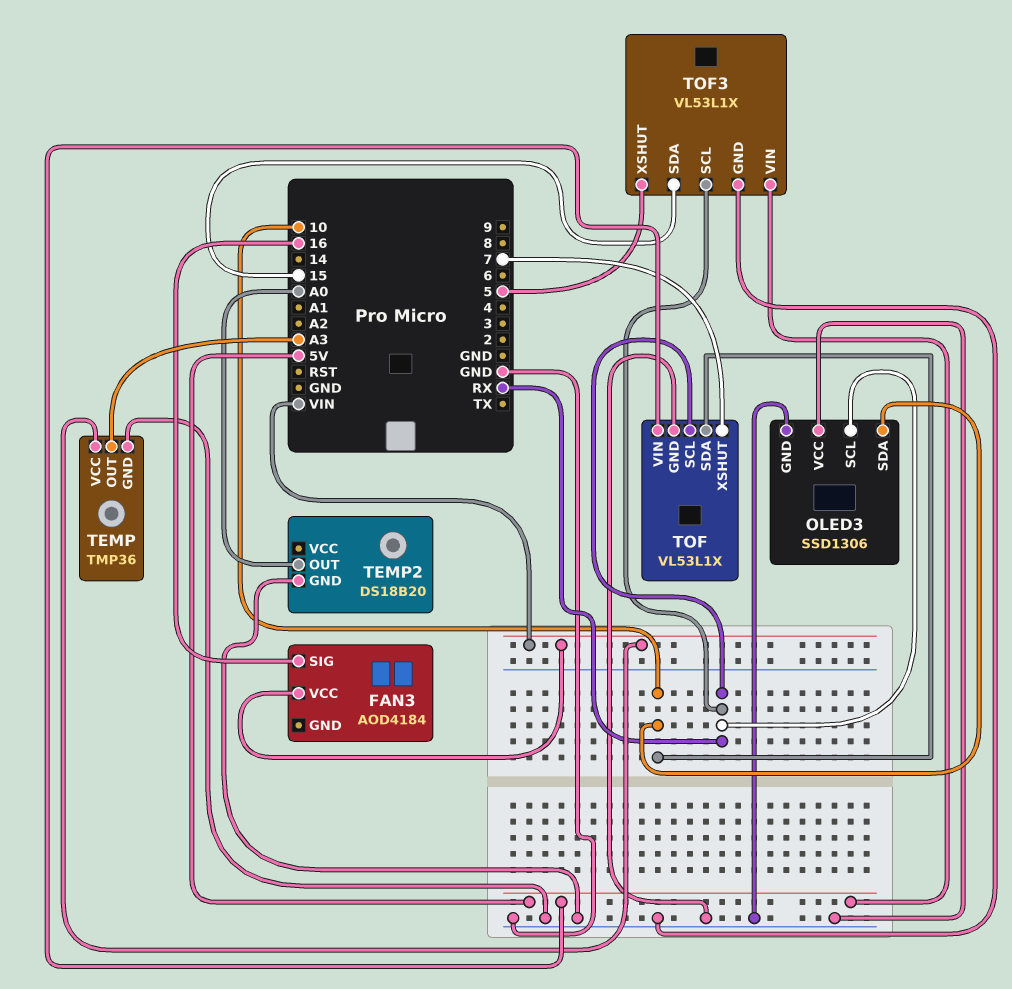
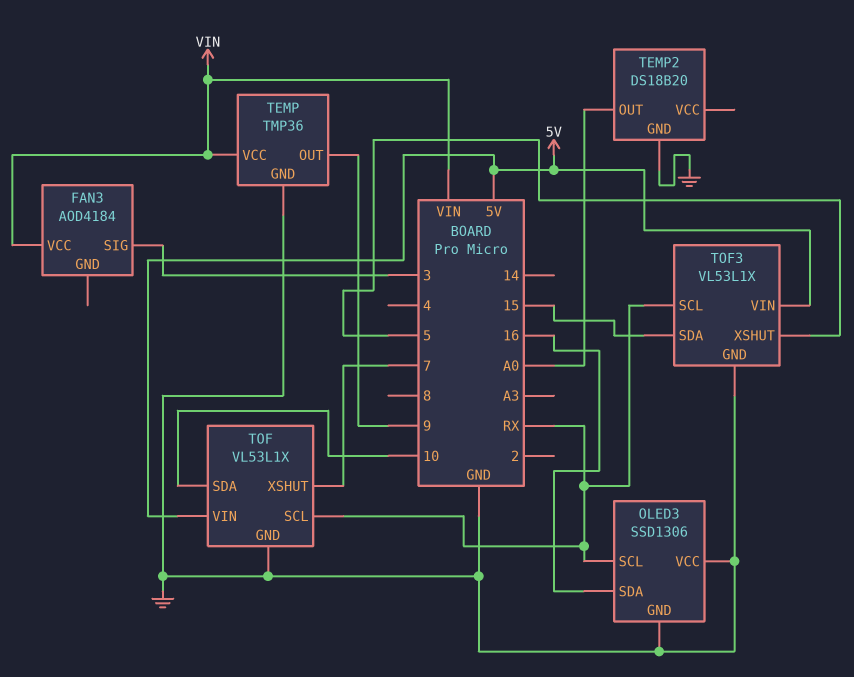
FAN3 pin SIG: 16 -> 3
OLED3 pin SDA: 10 -> 16
TEMP pin OUT: A3 -> 9

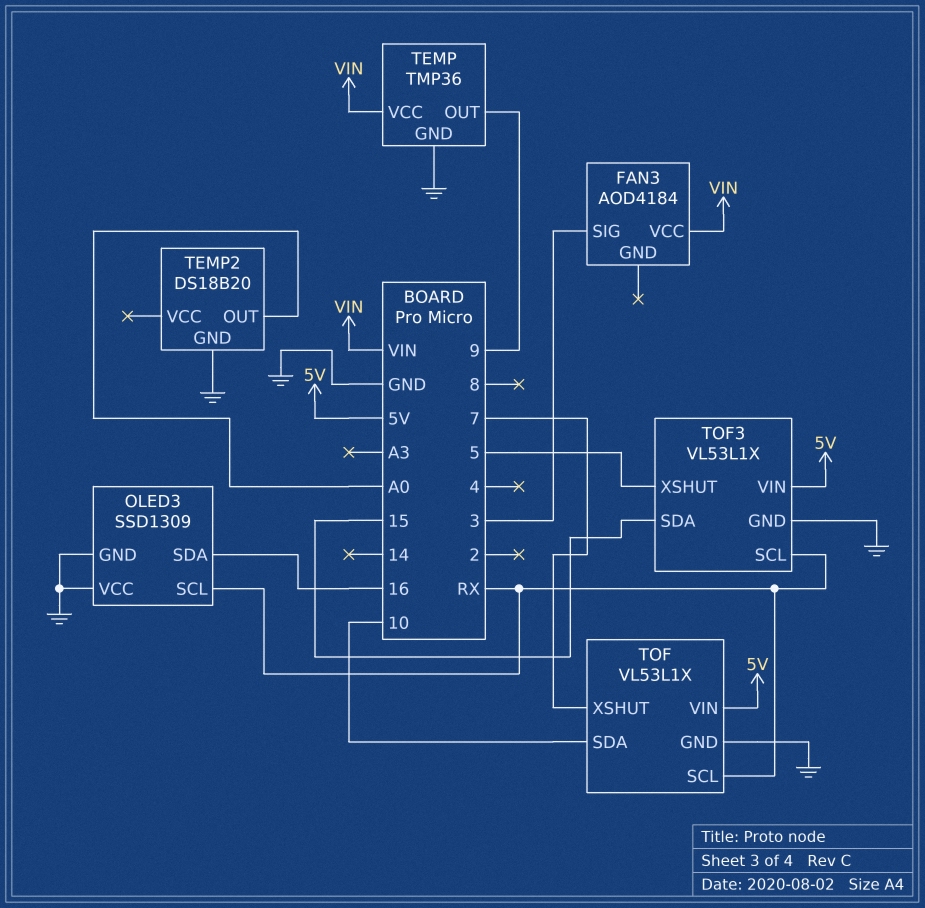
OLED3: SSD1306 -> SSD1309

